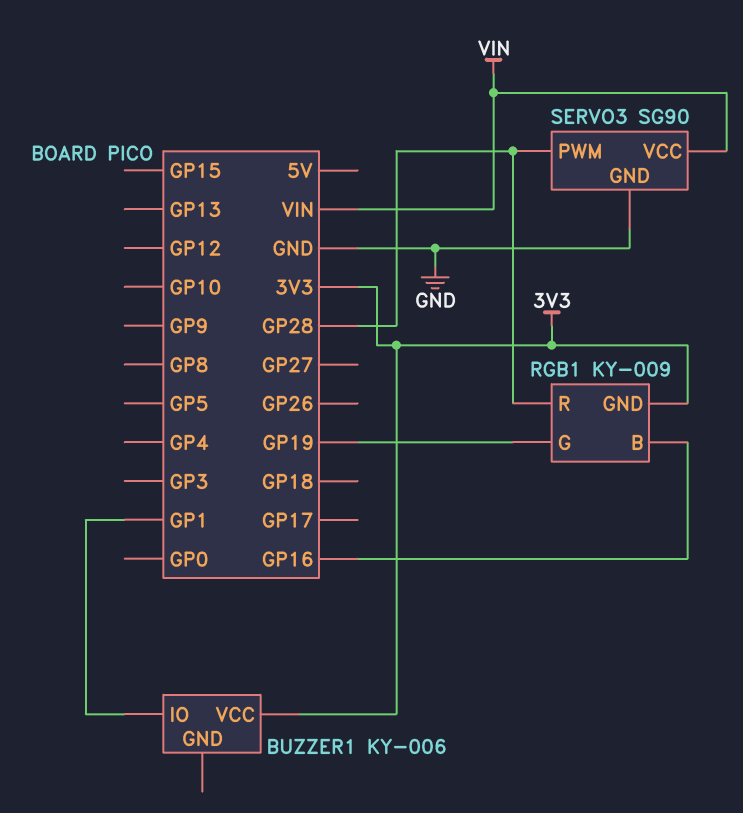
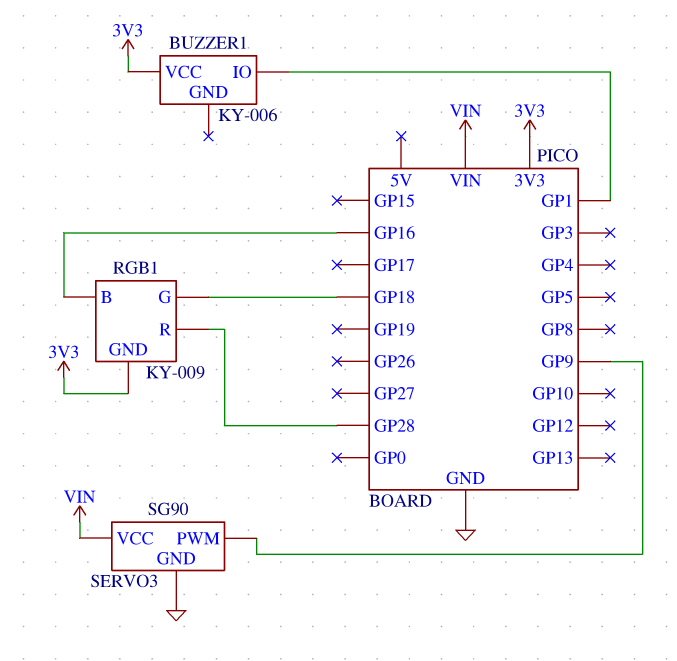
RGB1 pin G: GP19 -> GP18
SERVO3 pin PWM: GP28 -> GP9

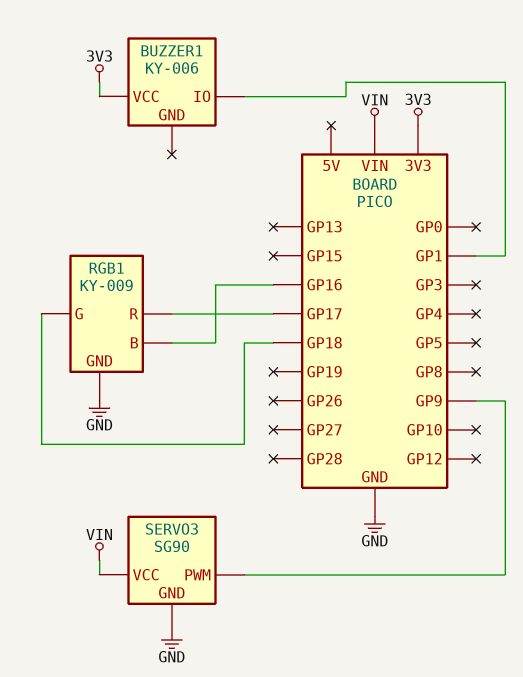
RGB1 pin GND: 3V3 -> GND
RGB1 pin R: GP28 -> GP17

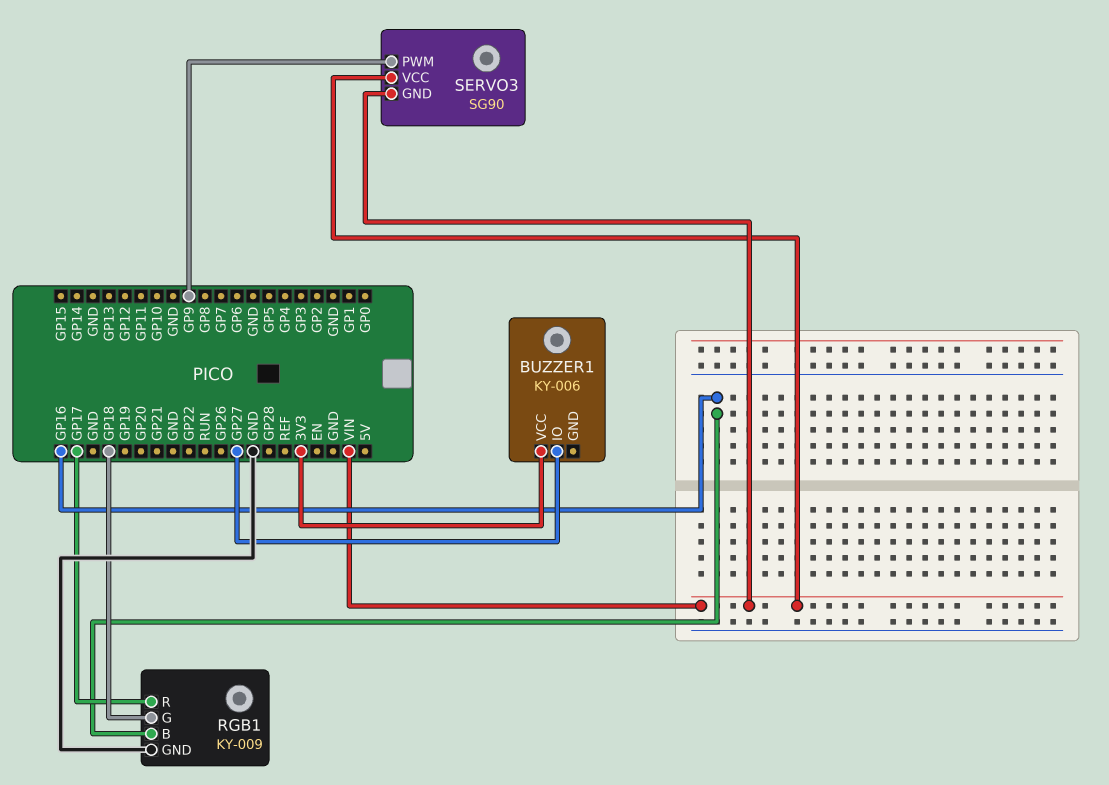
BUZZER1 pin IO: GP1 -> GP27
SERVO3 pin GND: GND -> VIN

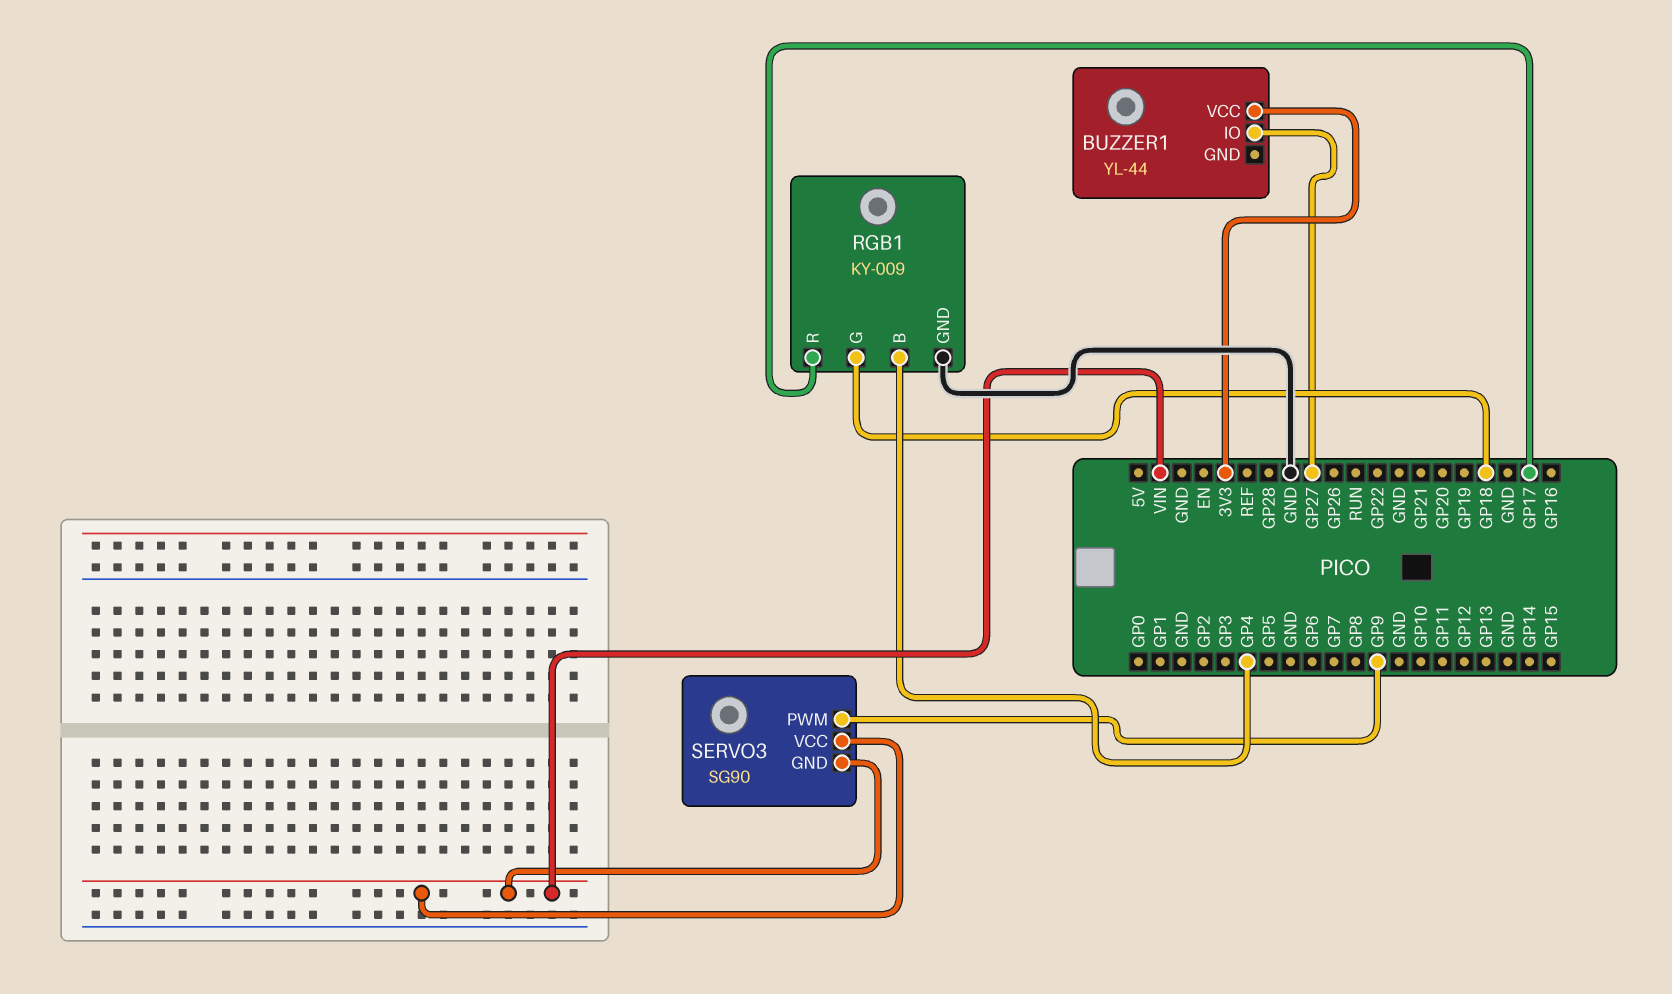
BUZZER1: KY-006 -> YL-44
RGB1 pin B: GP16 -> GP4

